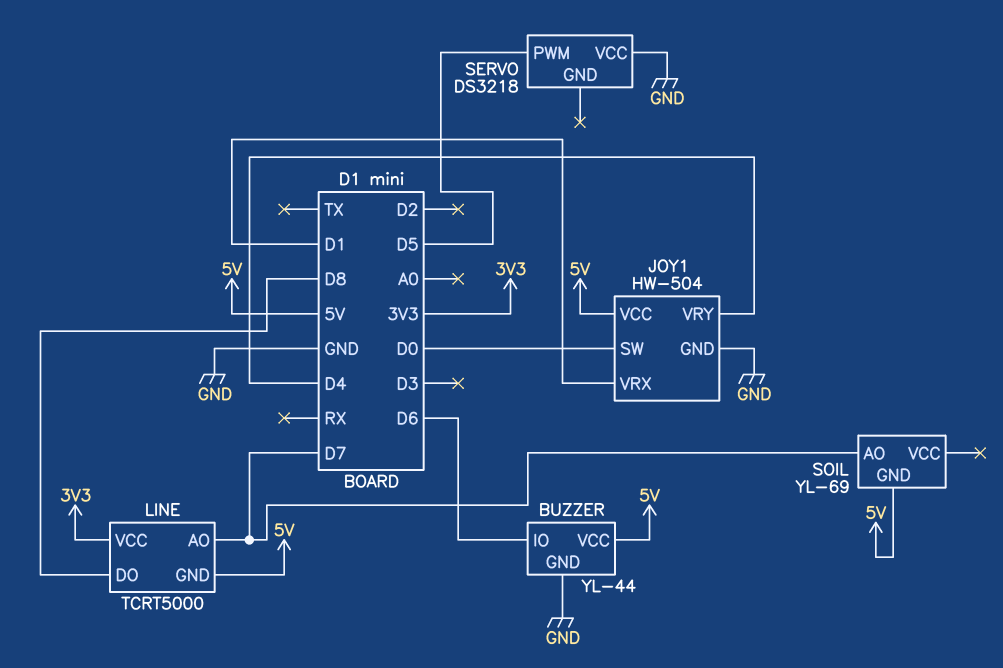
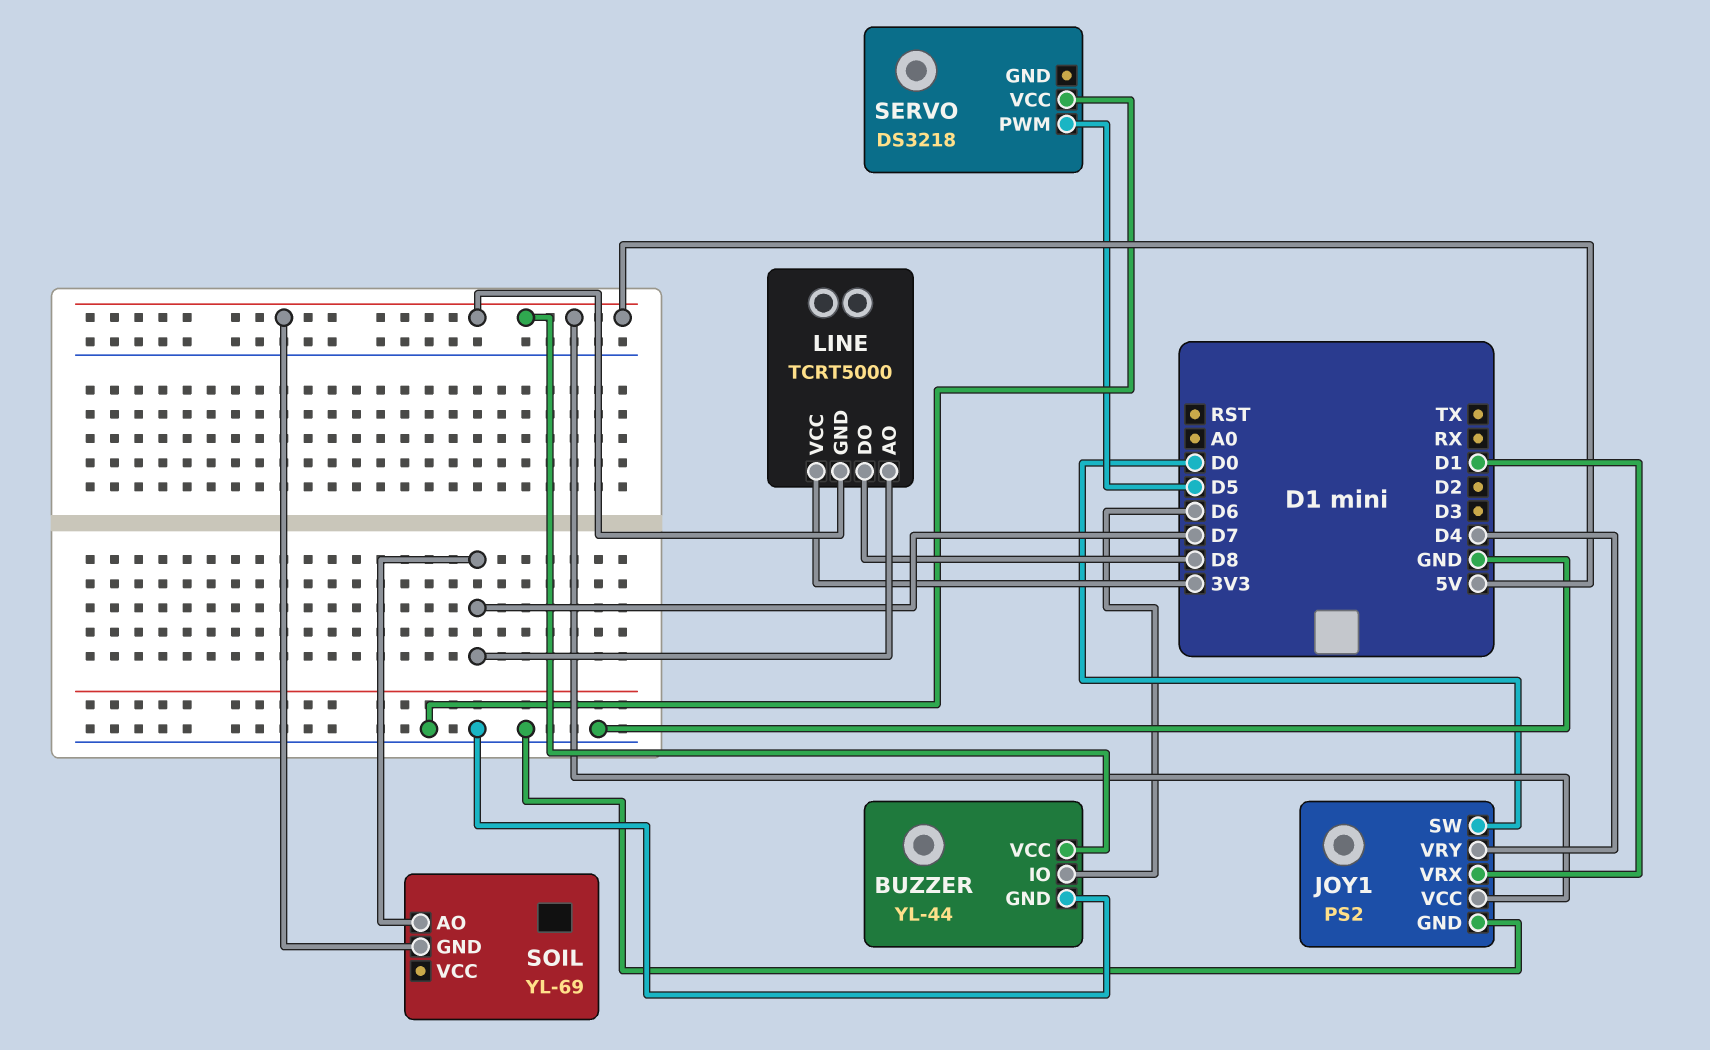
JOY1: HW-504 -> PS2

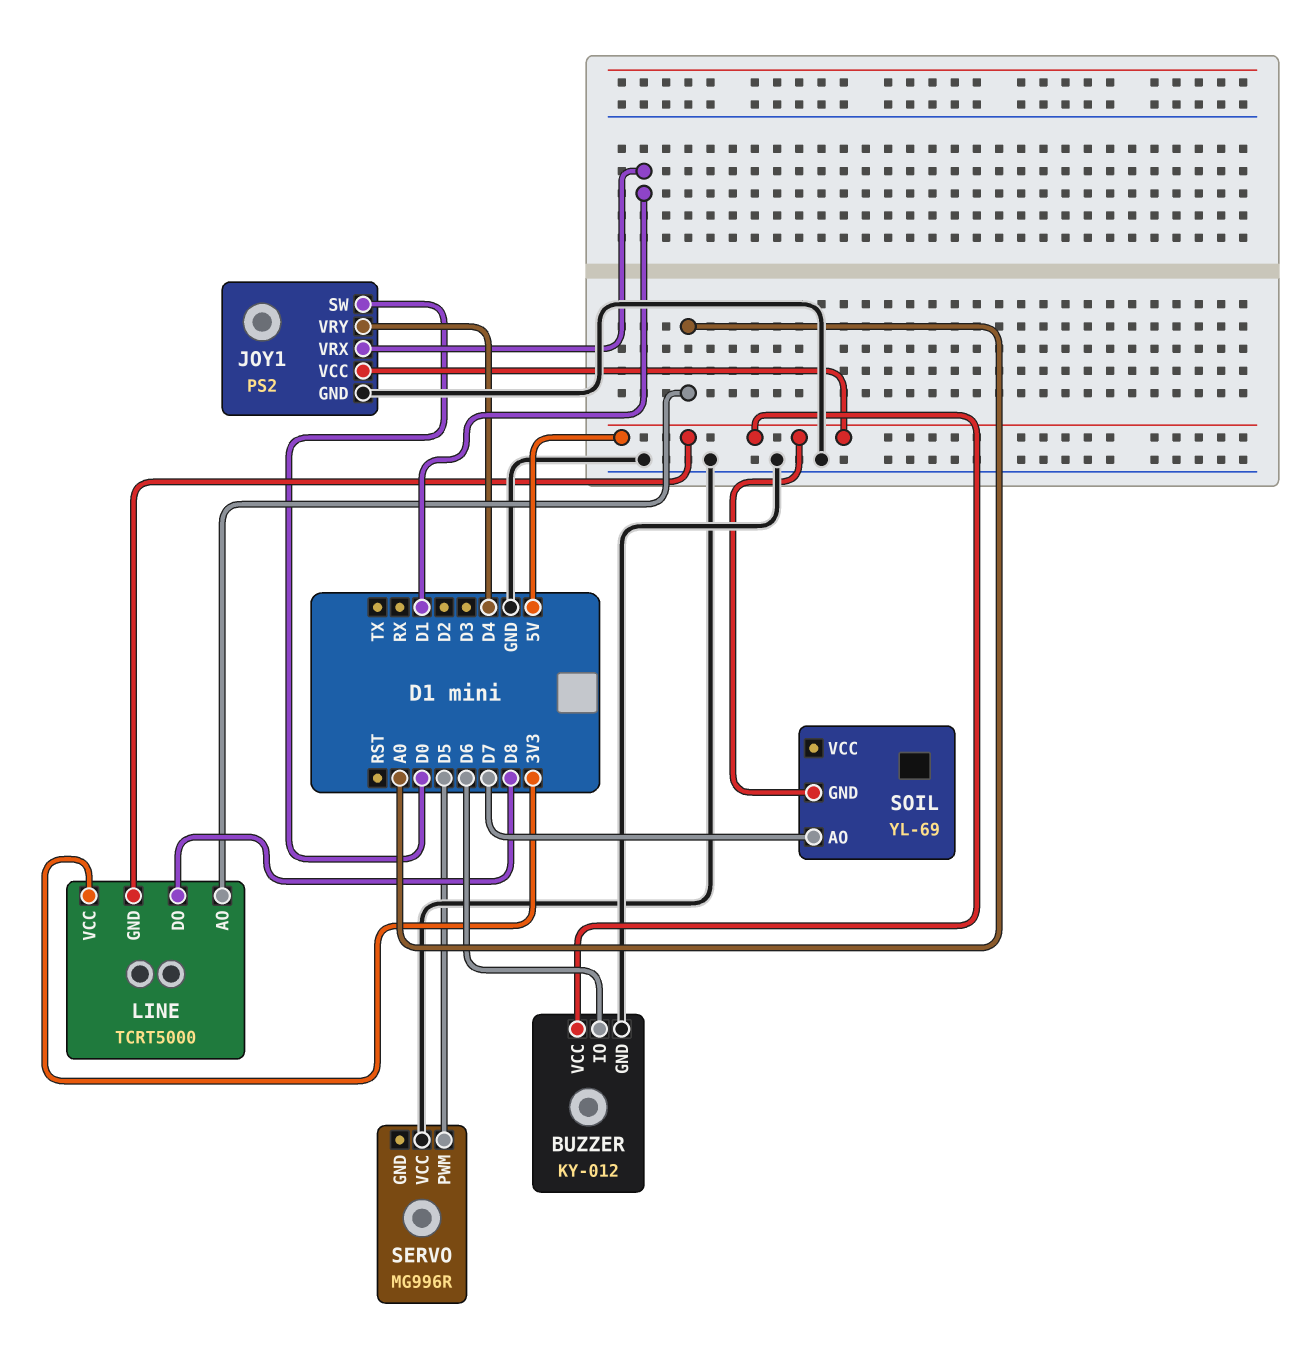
BUZZER: YL-44 -> KY-012
LINE pin AO: D7 -> A0
SERVO: DS3218 -> MG996R

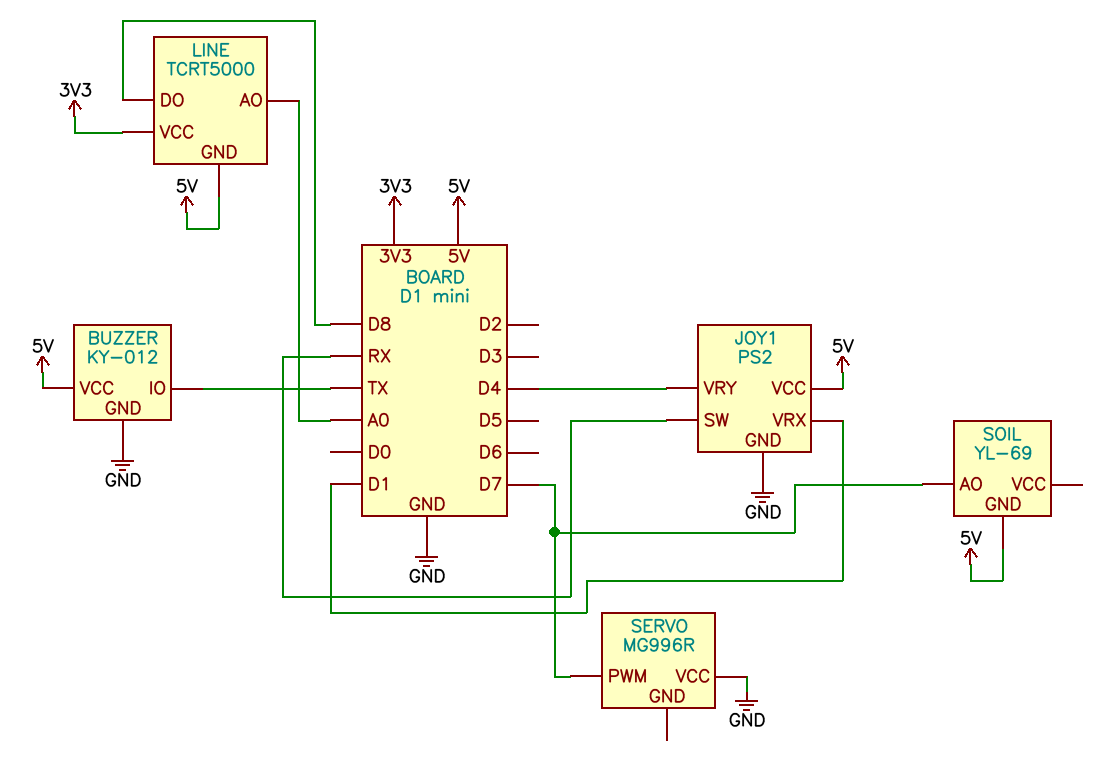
BUZZER pin IO: D6 -> TX
JOY1 pin SW: D0 -> RX
SERVO pin PWM: D5 -> D7

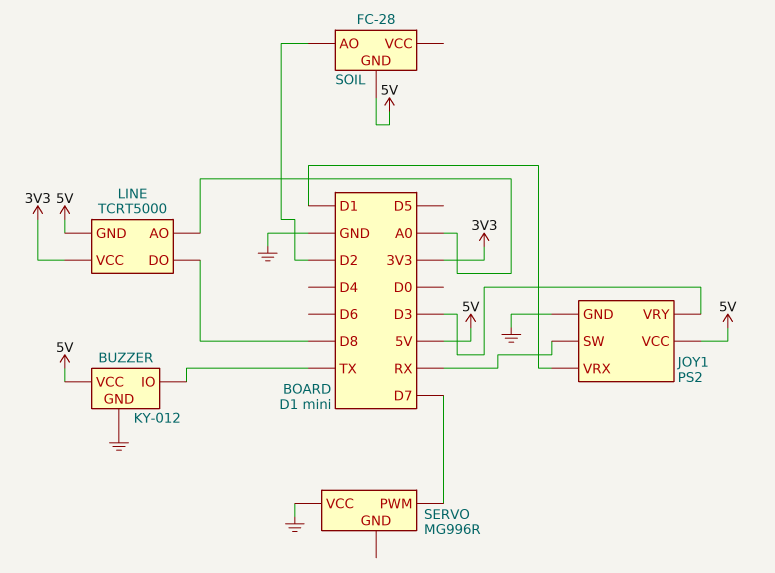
JOY1 pin VRY: D4 -> D3
SOIL: YL-69 -> FC-28
SOIL pin AO: D7 -> D2

